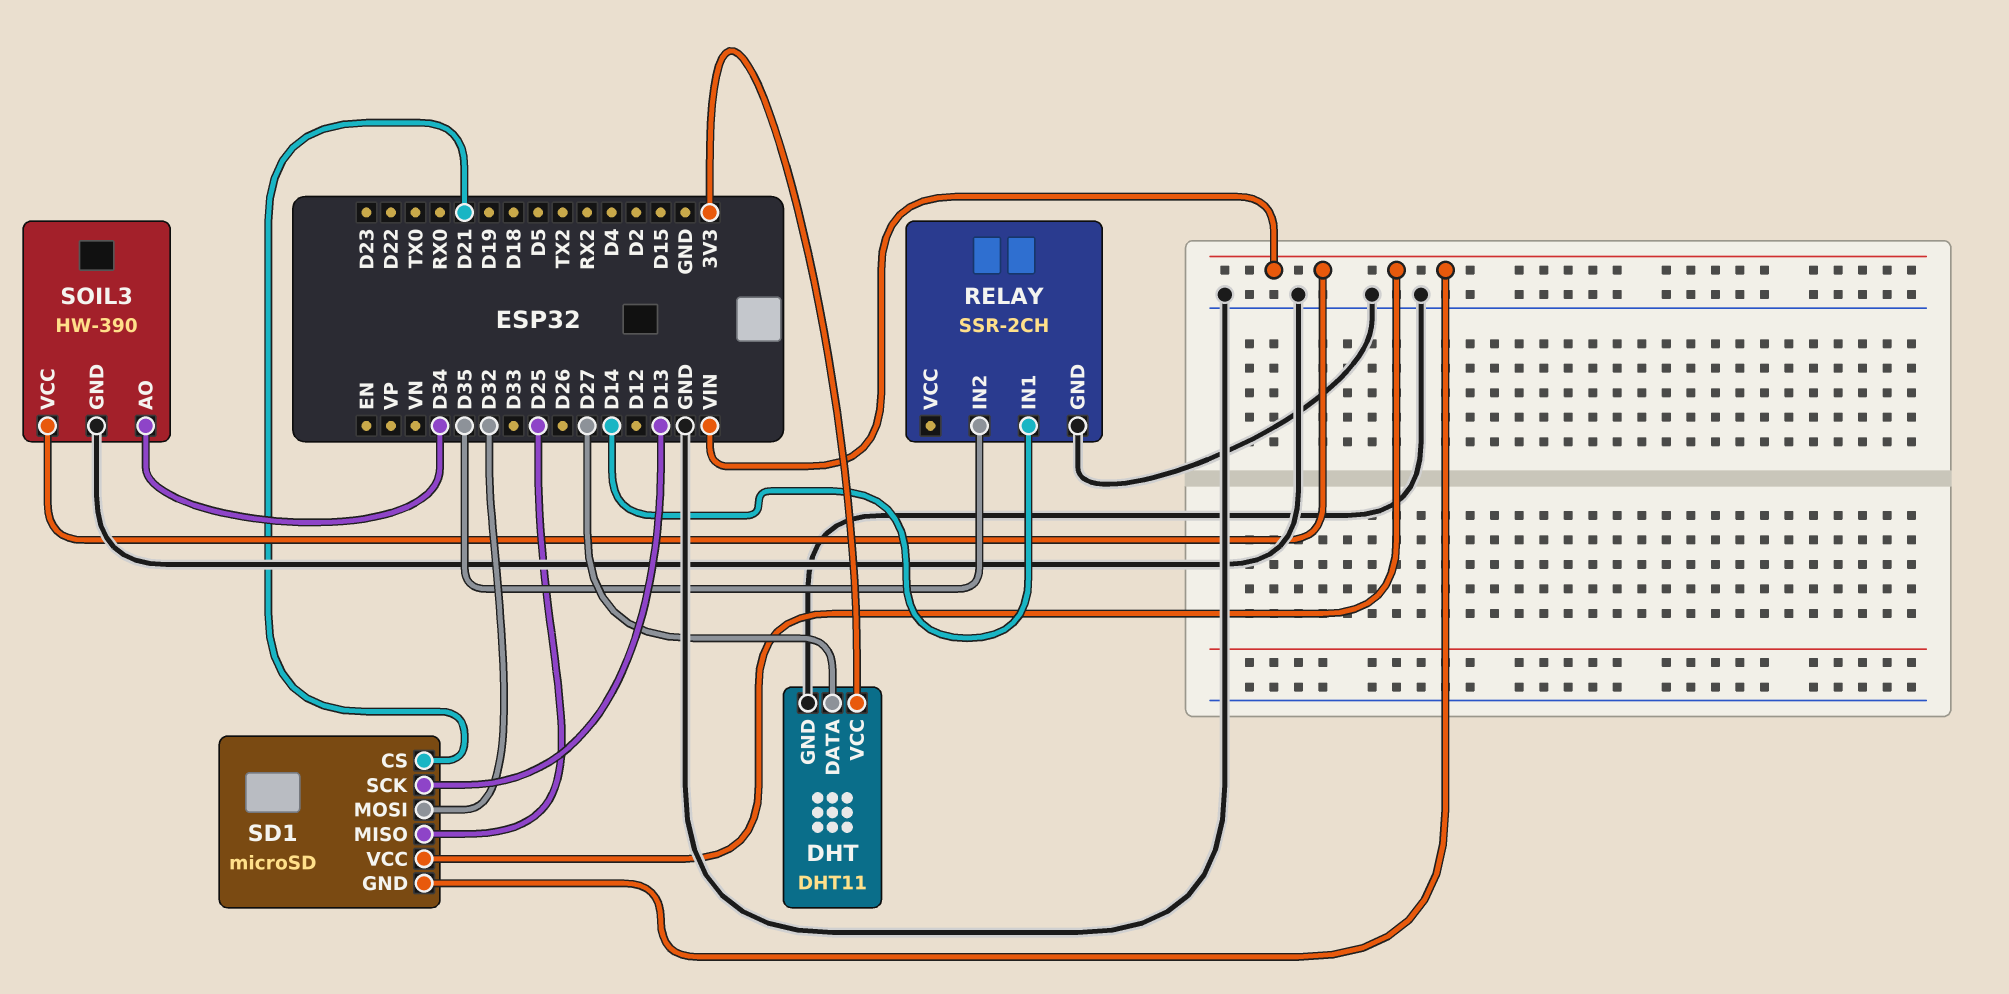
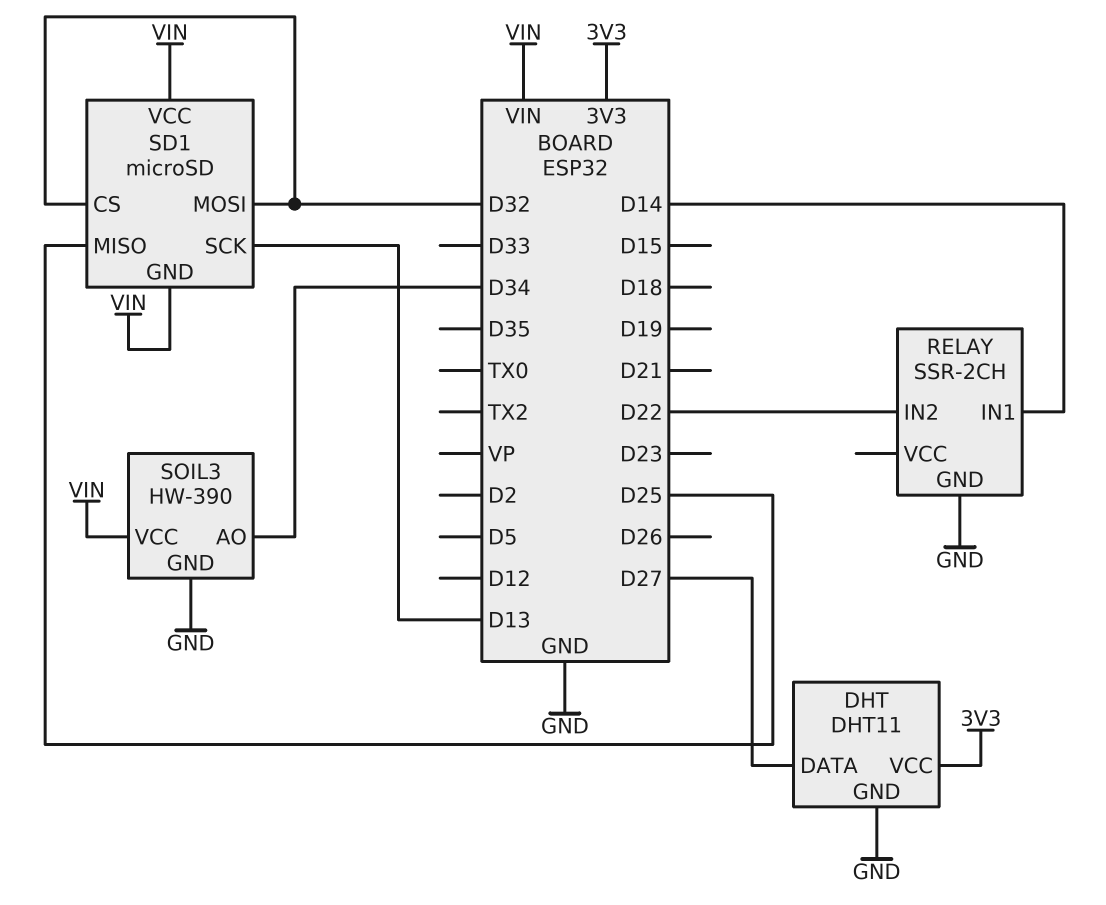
RELAY pin IN2: D35 -> D22
SD1 pin CS: D21 -> D32

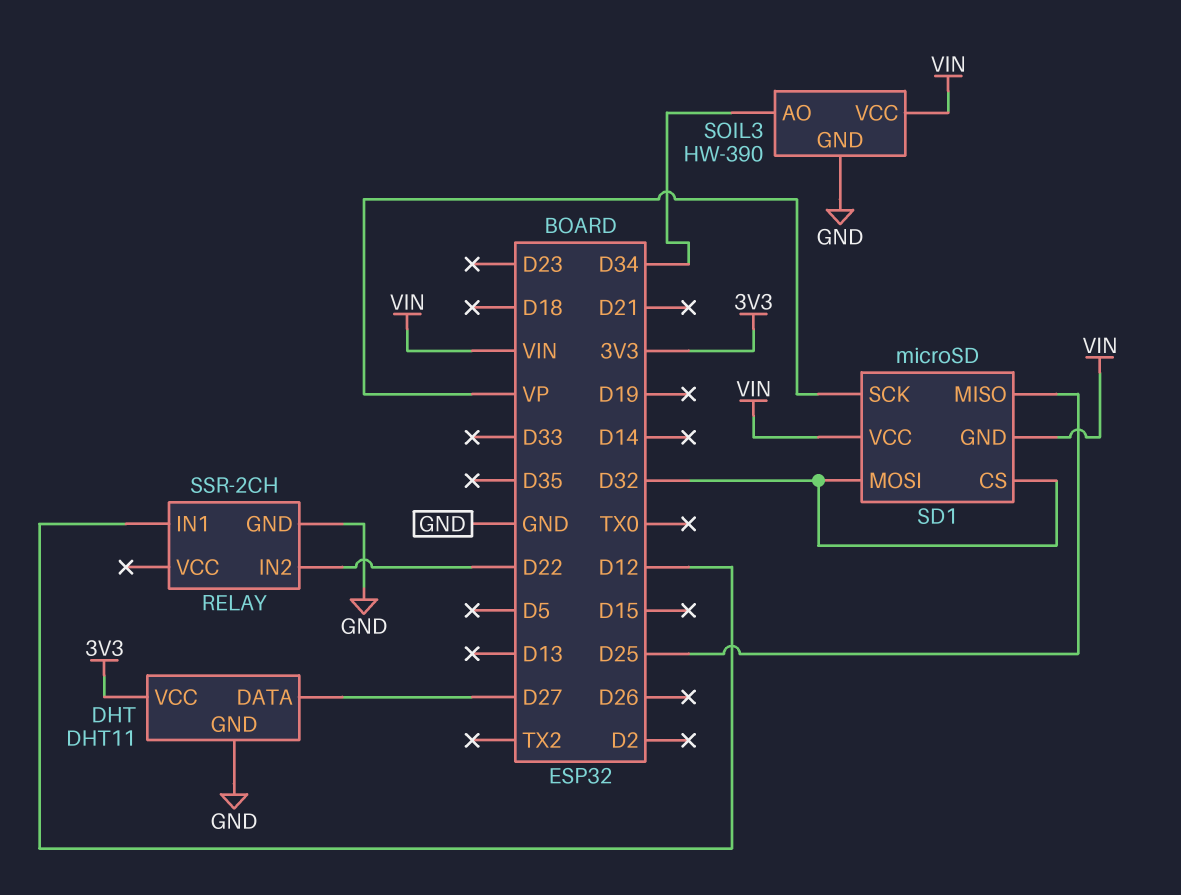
RELAY pin IN1: D14 -> D12
SD1 pin SCK: D13 -> VP

